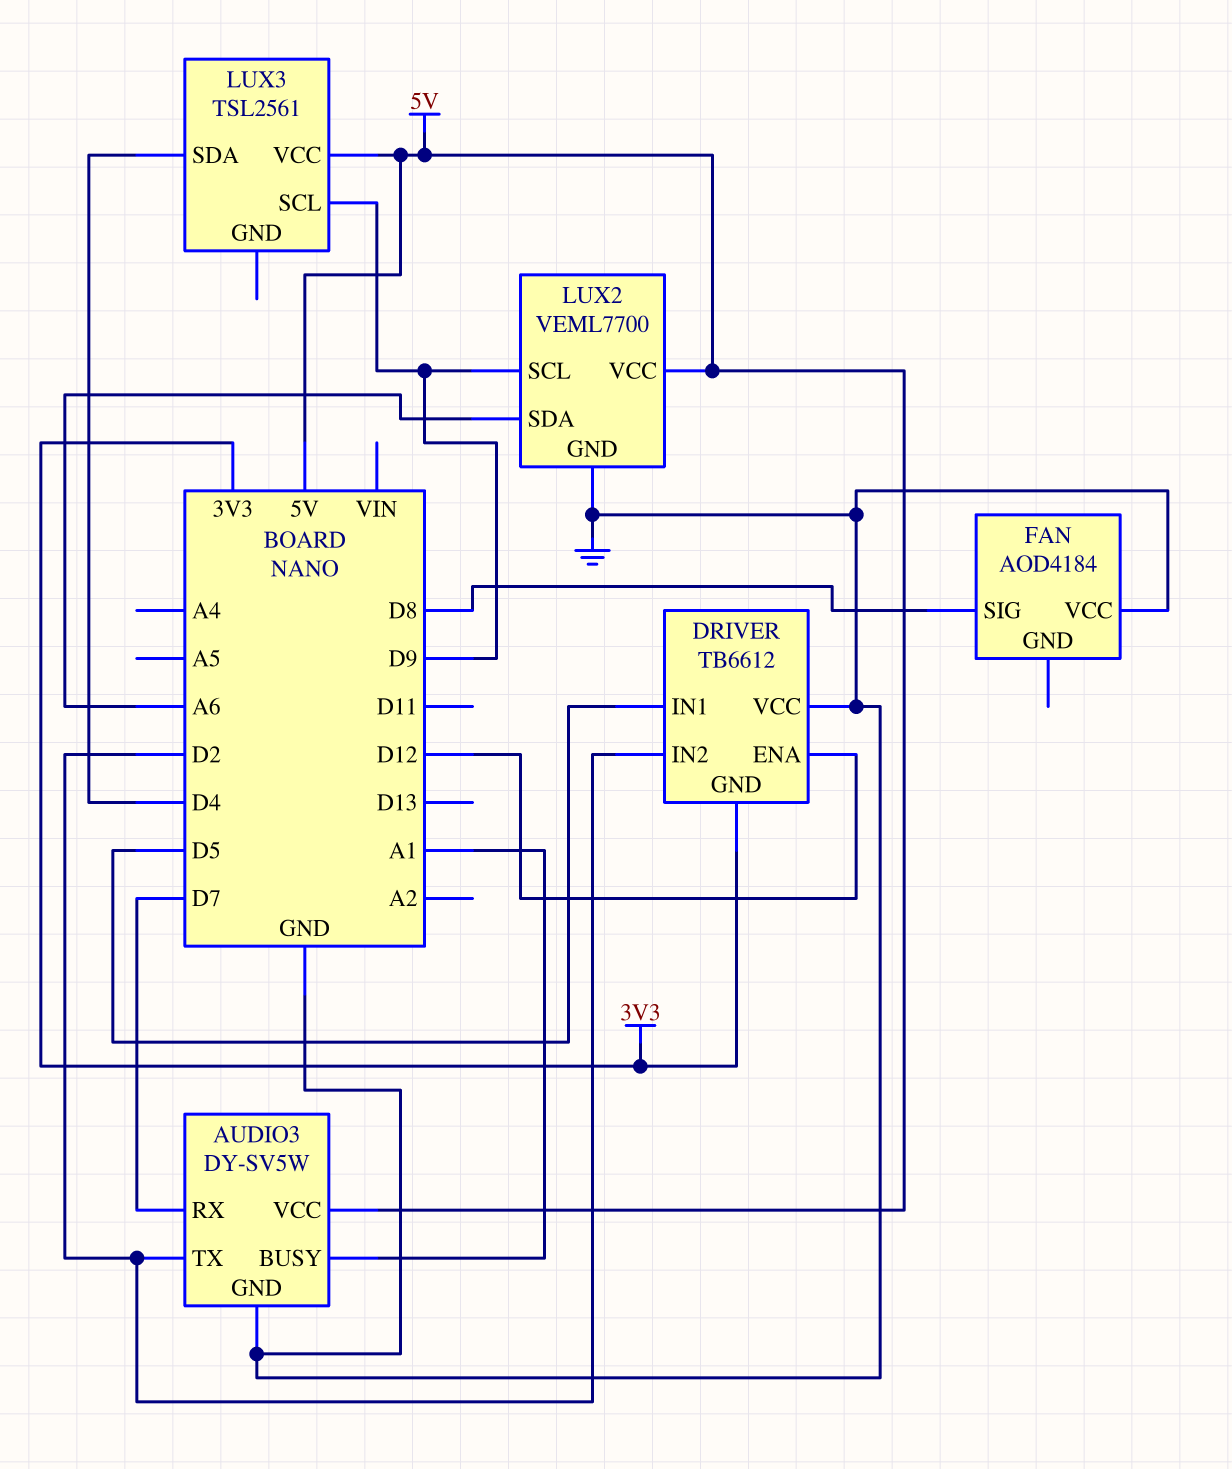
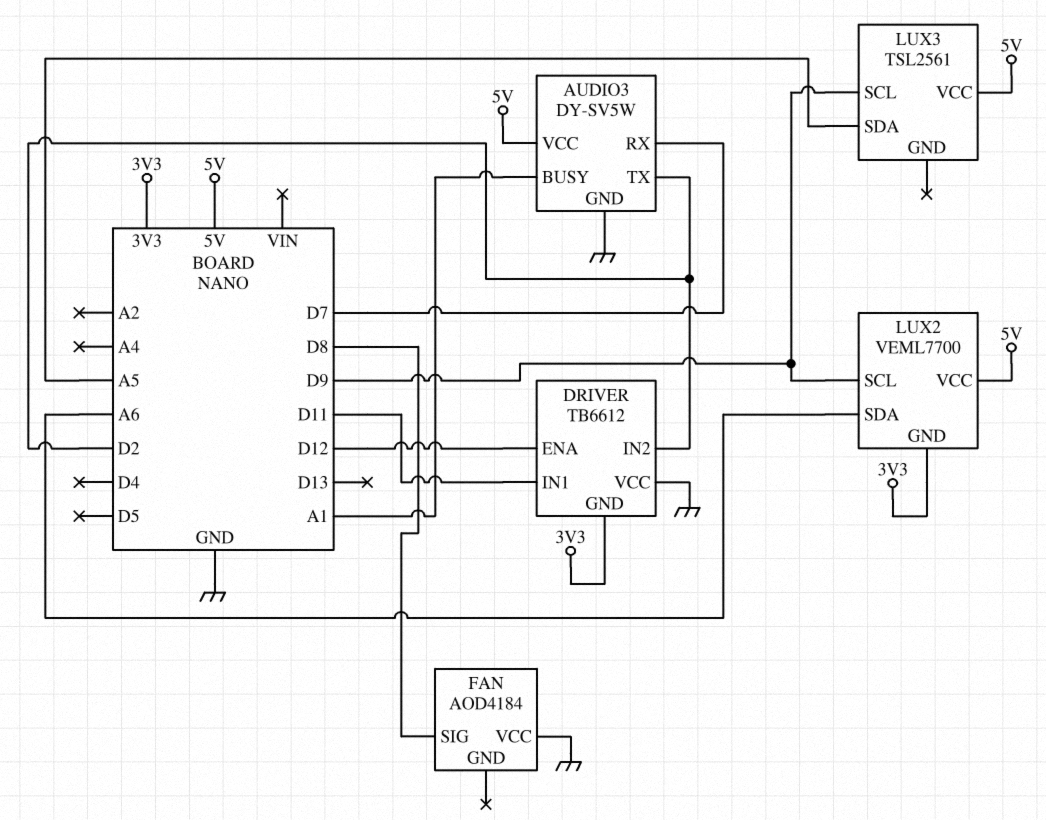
DRIVER pin IN1: D5 -> D11
LUX2 pin GND: GND -> 3V3
LUX3 pin SDA: D4 -> A5

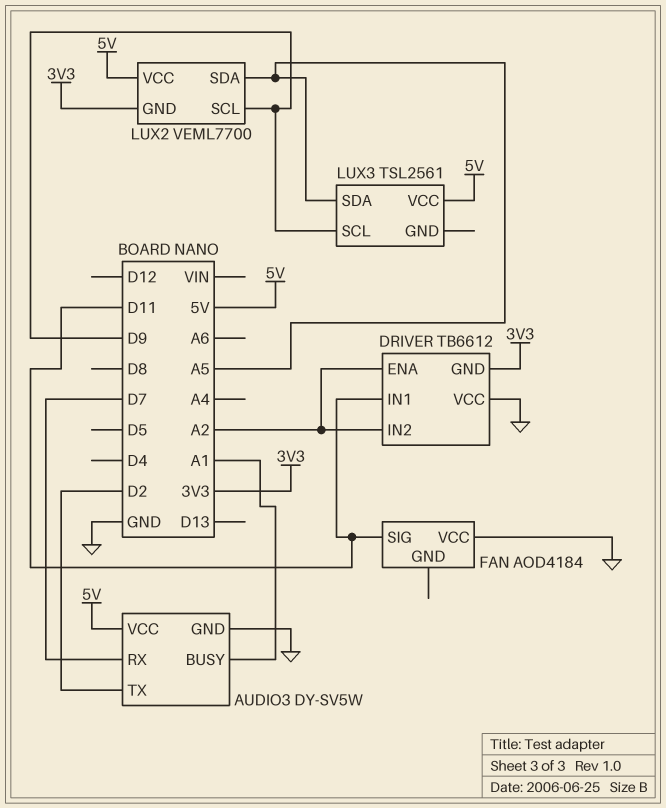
DRIVER pin ENA: D12 -> A2
DRIVER pin IN2: D2 -> A2
FAN pin SIG: D8 -> D11
LUX2 pin SDA: A6 -> A5

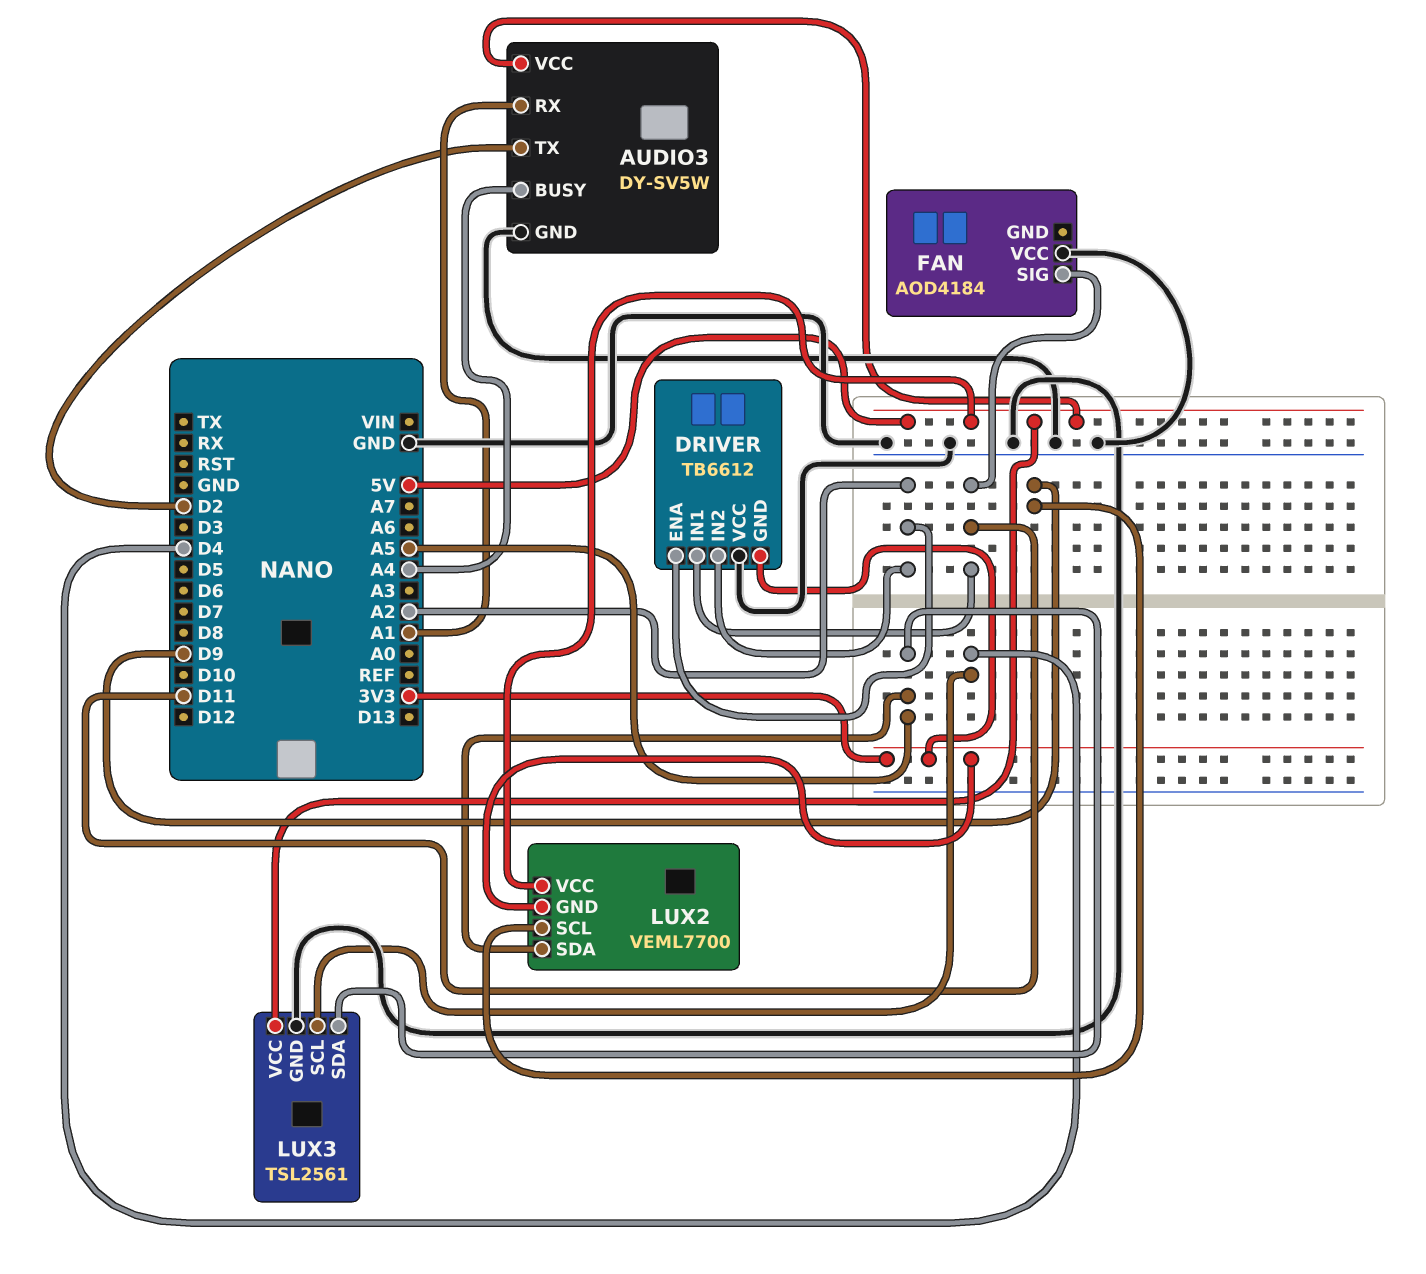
AUDIO3 pin BUSY: A1 -> A4
AUDIO3 pin RX: D7 -> A1
LUX3 pin GND: none -> GND
LUX3 pin SCL: D9 -> D4

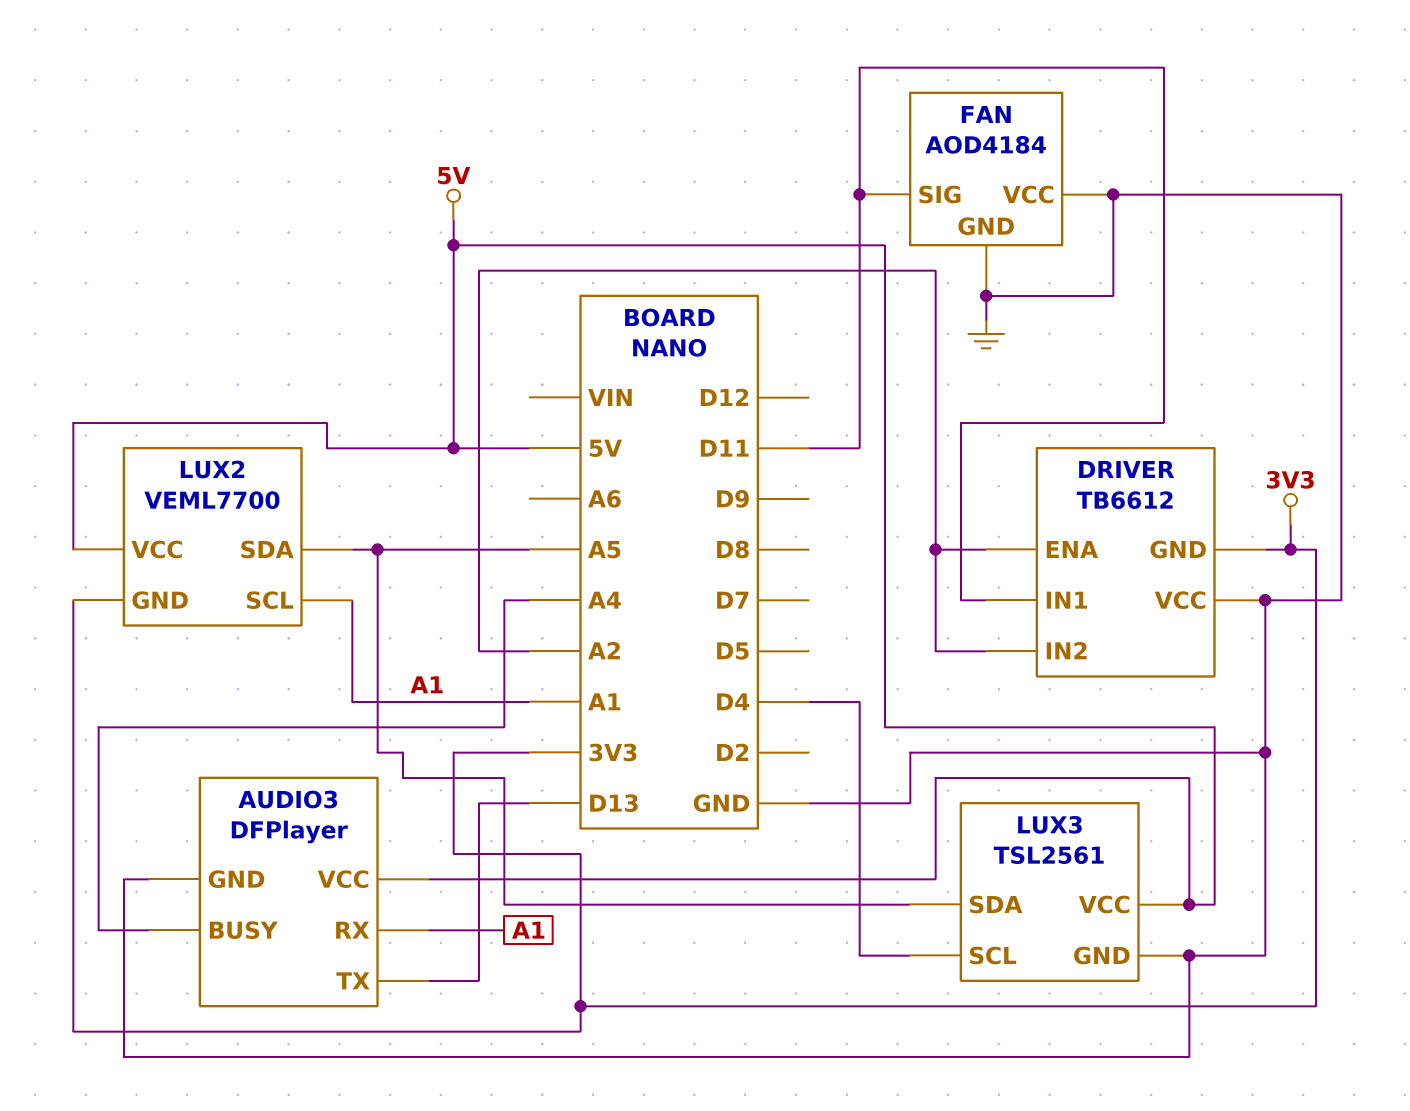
AUDIO3: DY-SV5W -> DFPlayer
AUDIO3 pin TX: D2 -> D13
FAN pin GND: none -> GND
LUX2 pin SCL: D9 -> A1

